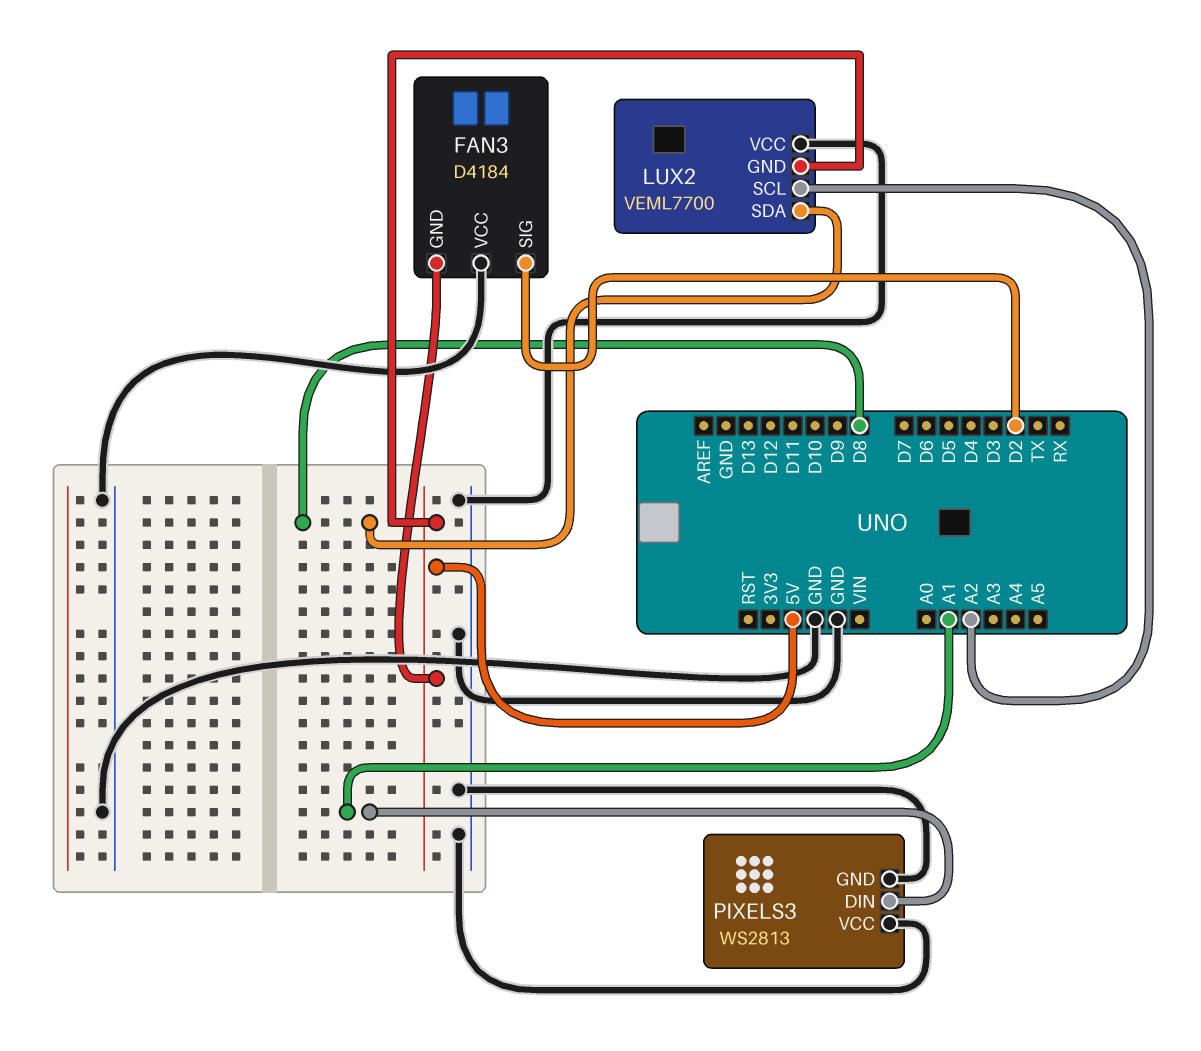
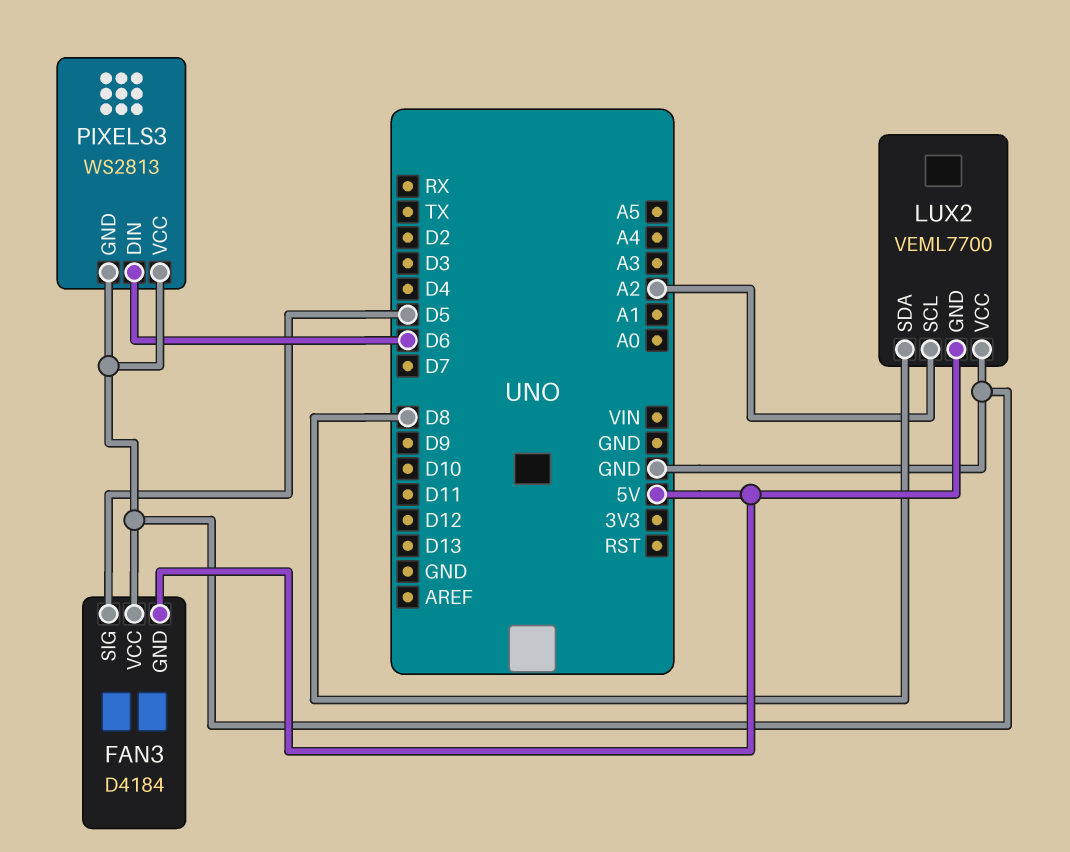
FAN3 pin SIG: D2 -> D5
PIXELS3 pin DIN: A1 -> D6

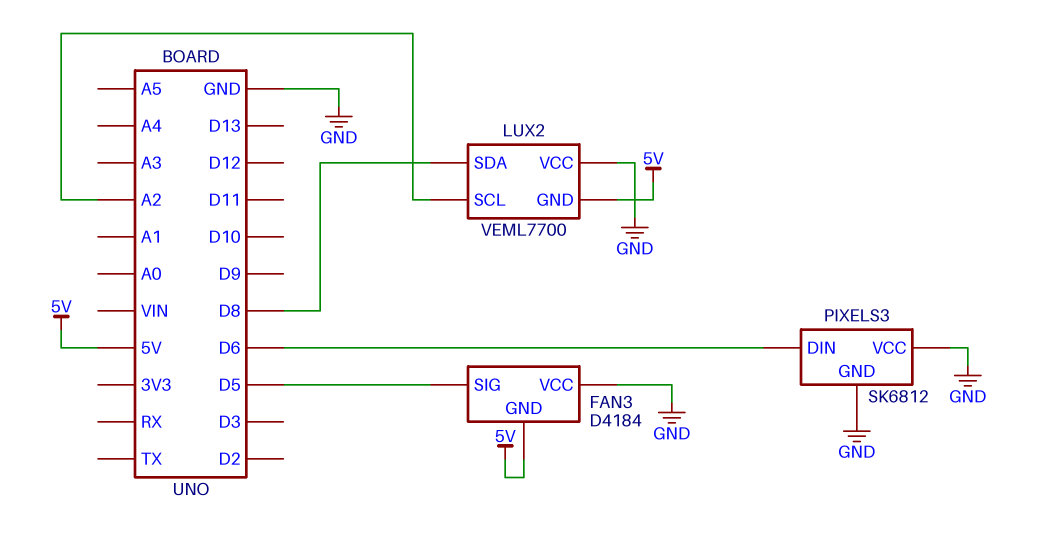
PIXELS3: WS2813 -> SK6812

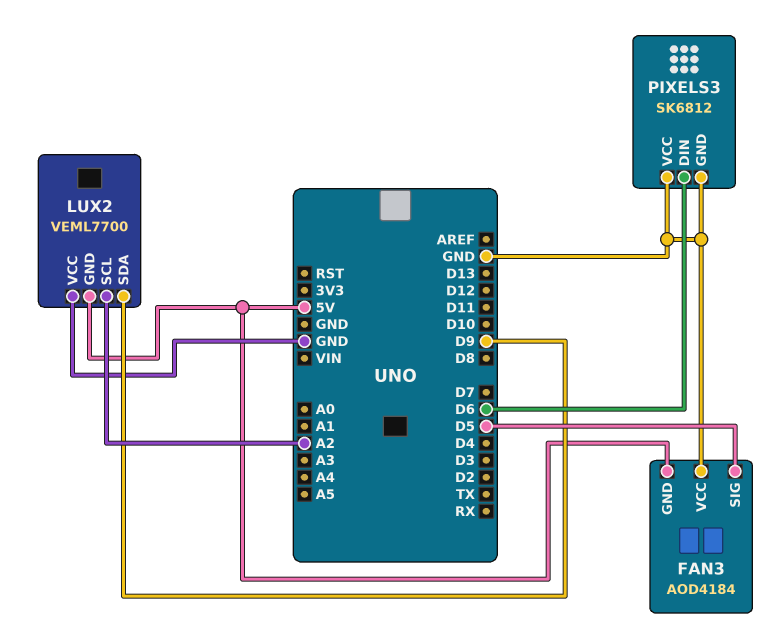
FAN3: D4184 -> AOD4184
LUX2 pin SDA: D8 -> D9

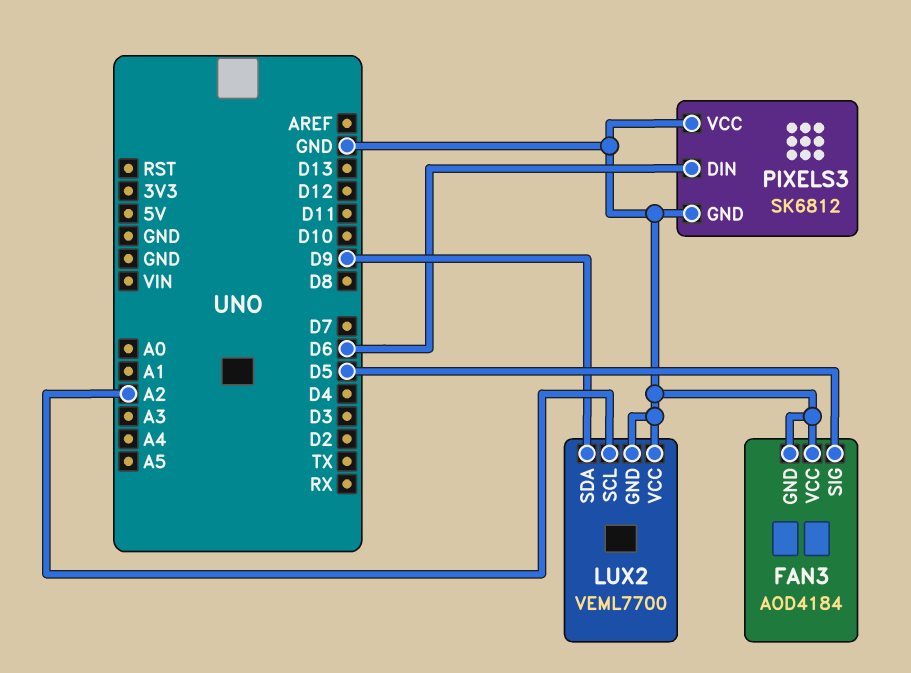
FAN3 pin GND: 5V -> GND
LUX2 pin GND: 5V -> GND

